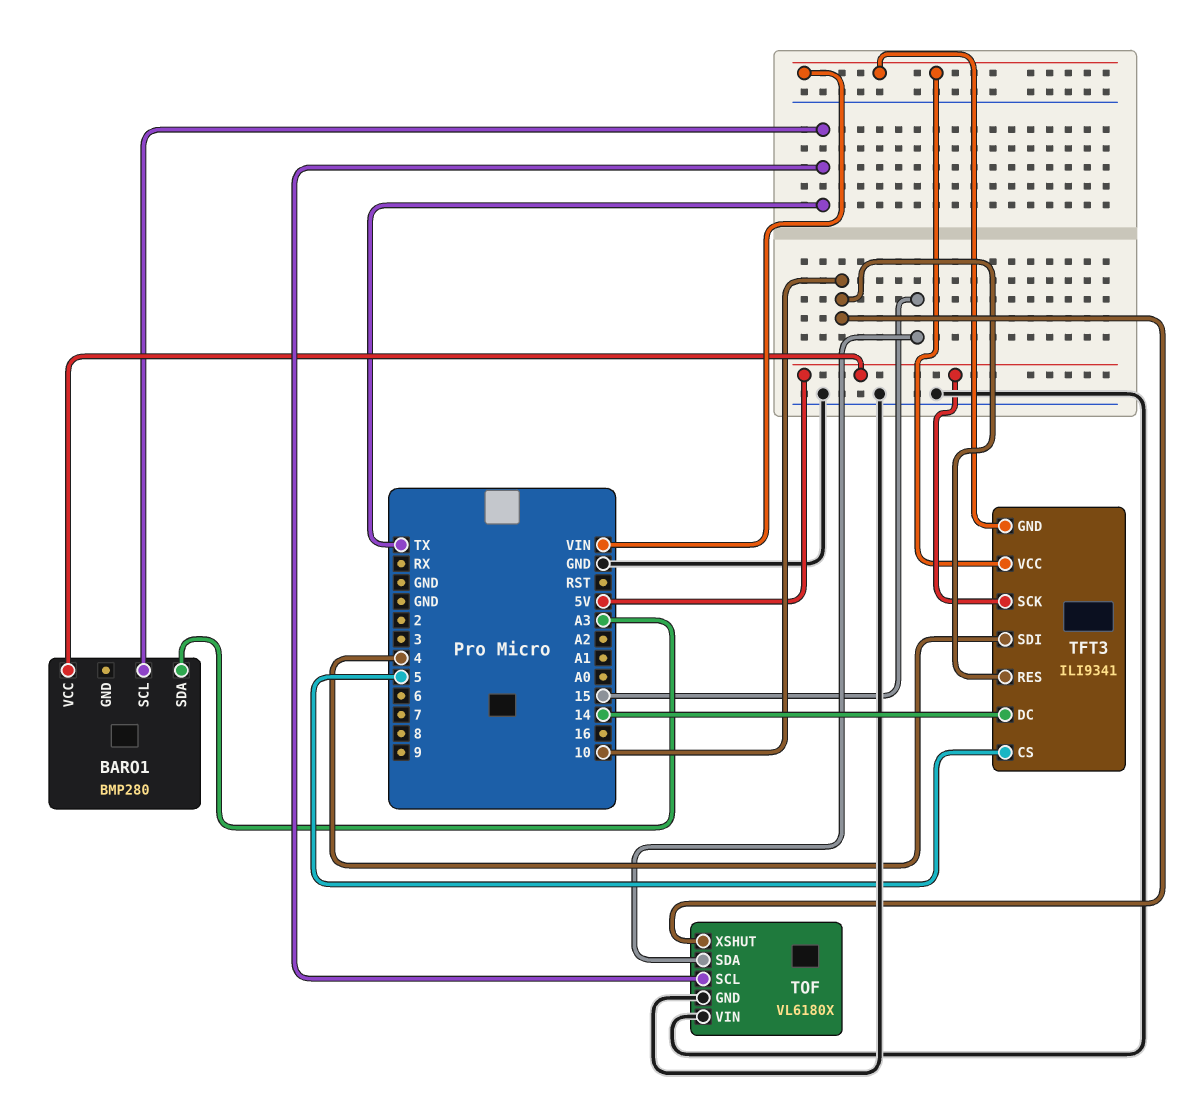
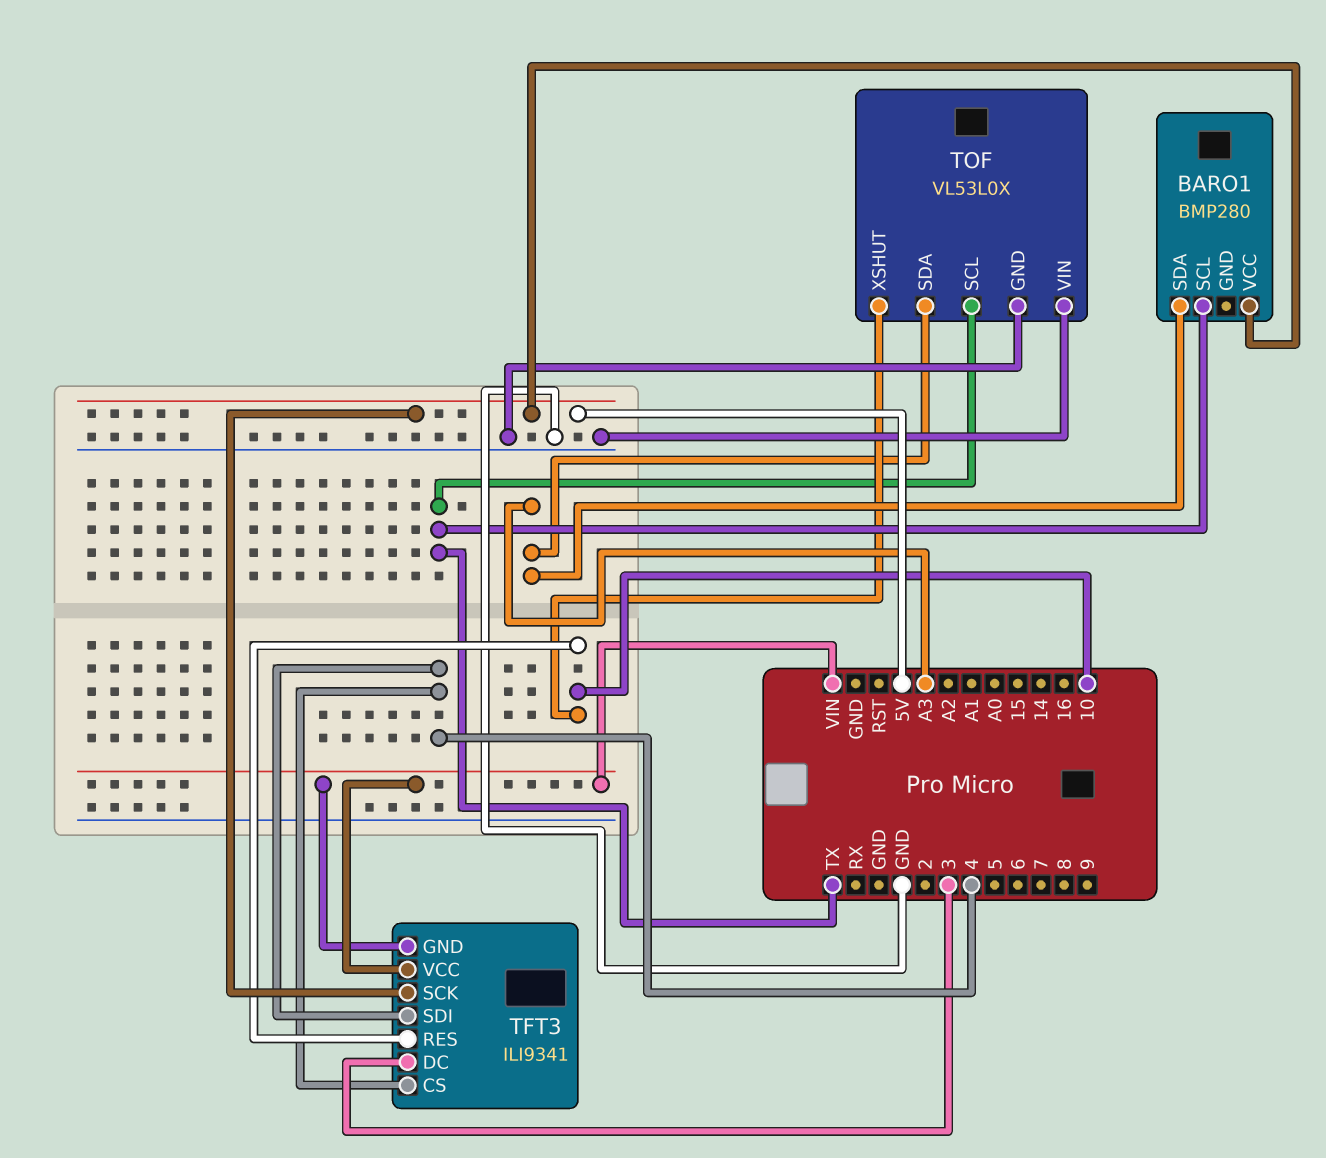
TFT3 pin CS: 5 -> 4
TFT3 pin DC: 14 -> 3
TOF: VL6180X -> VL53L0X
TOF pin SDA: 15 -> A3

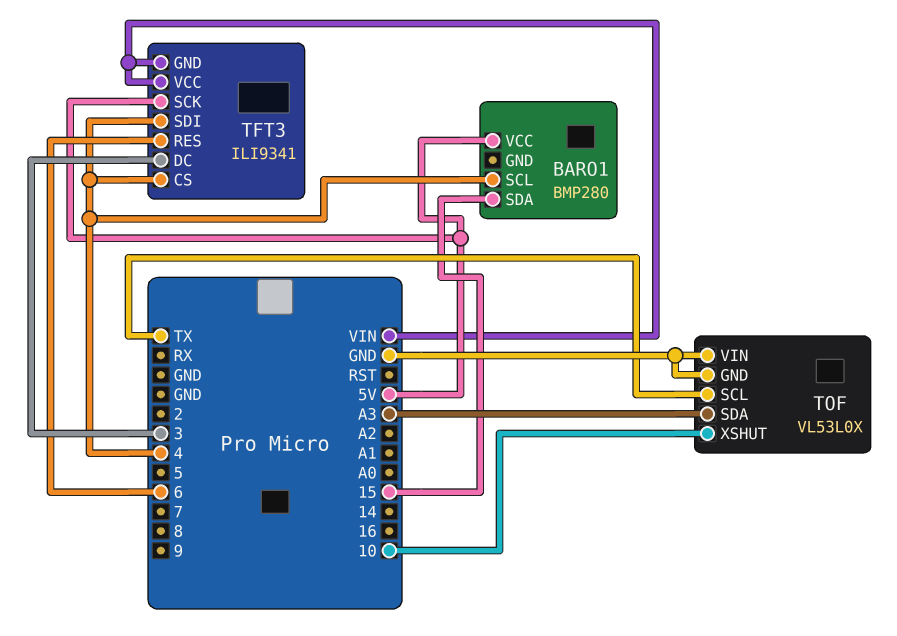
BARO1 pin SCL: TX -> 4
BARO1 pin SDA: A3 -> 15
TFT3 pin RES: 10 -> 6

